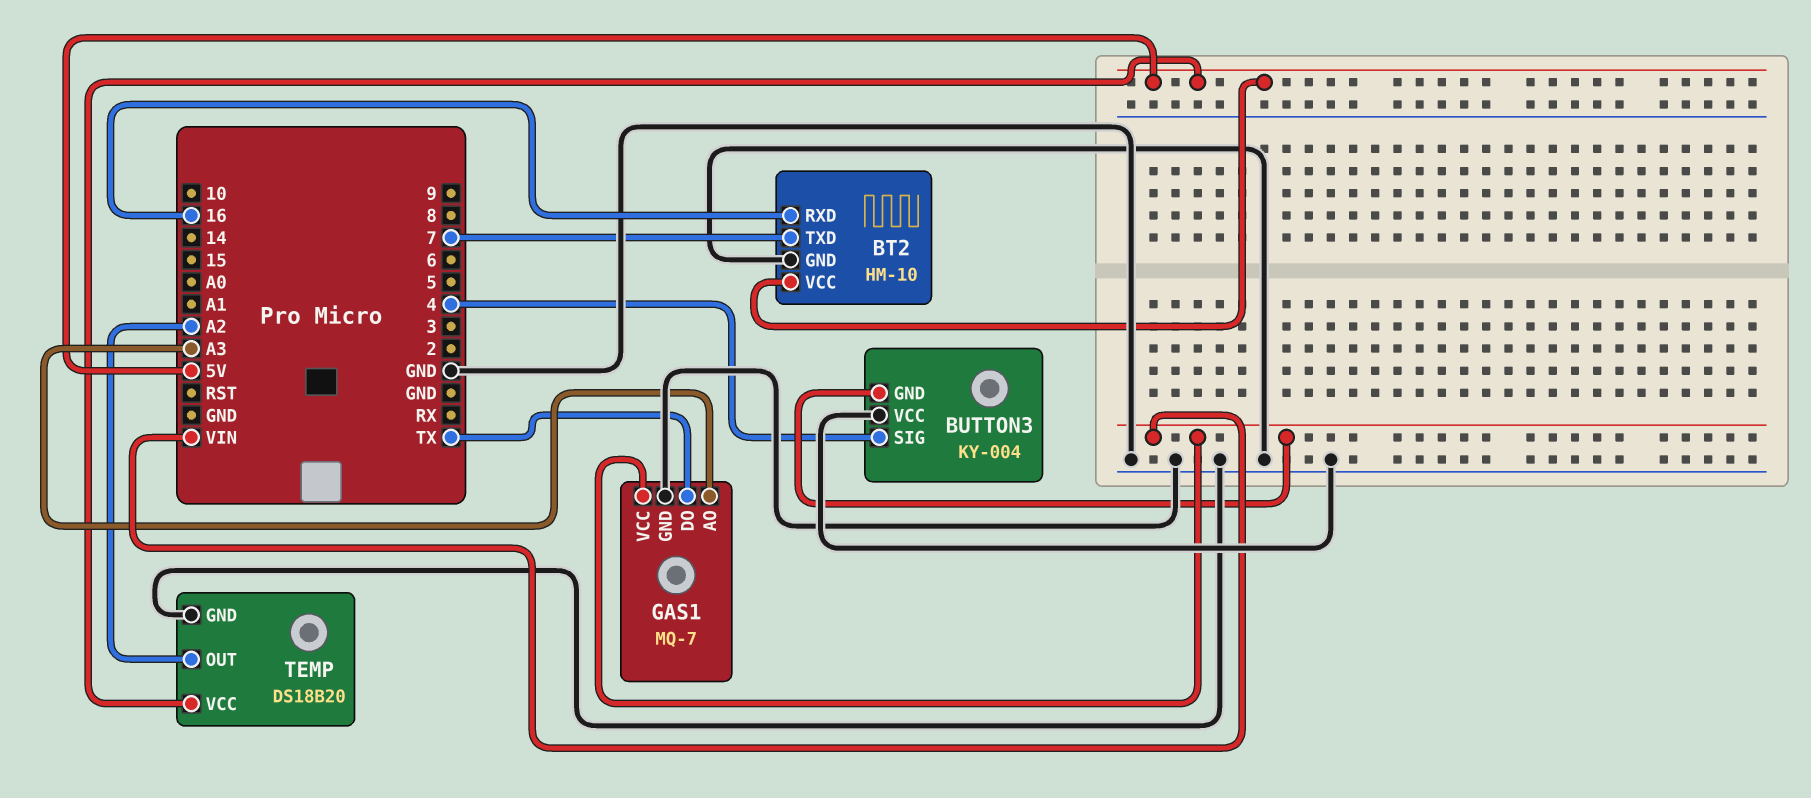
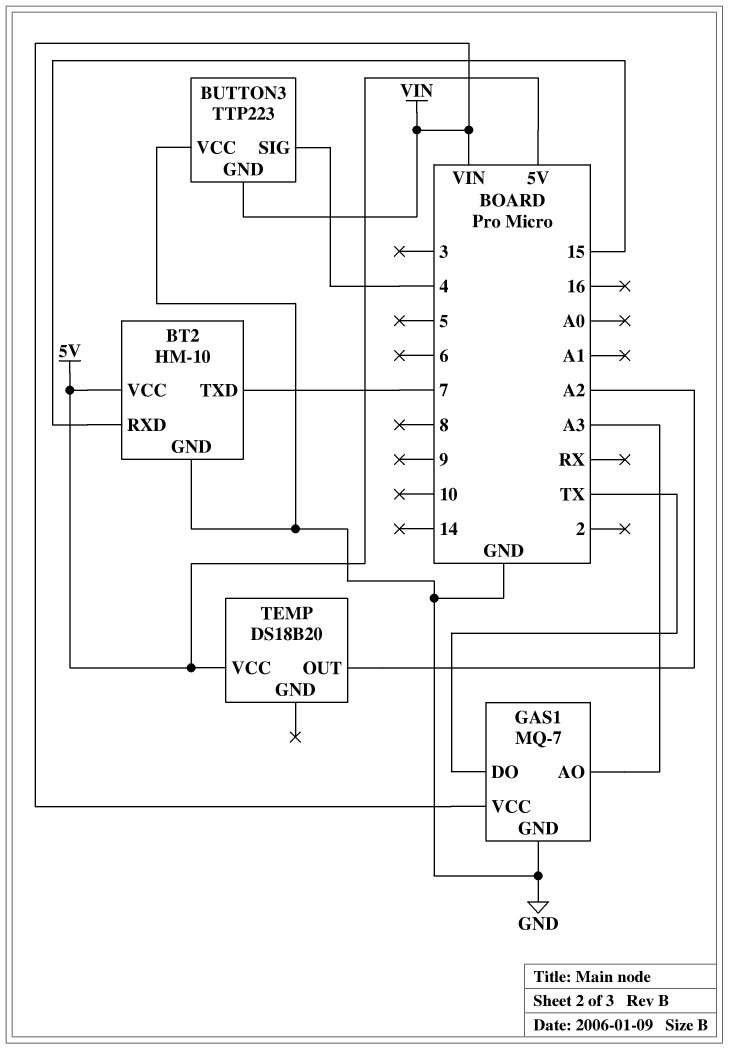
BT2 pin RXD: 16 -> 15
BUTTON3: KY-004 -> TTP223
TEMP pin GND: GND -> none

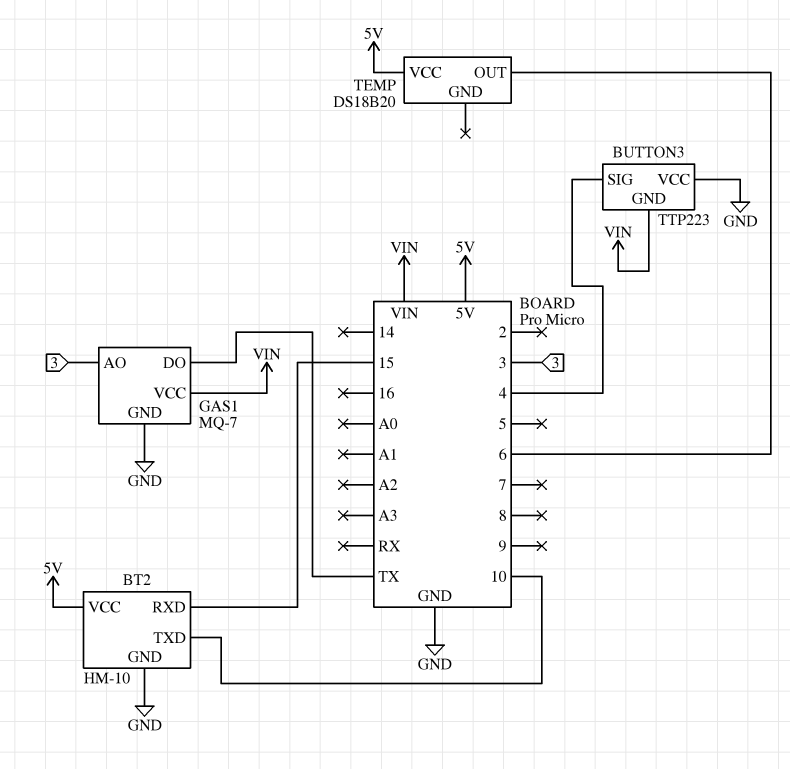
BT2 pin TXD: 7 -> 10
GAS1 pin AO: A3 -> 3
TEMP pin OUT: A2 -> 6

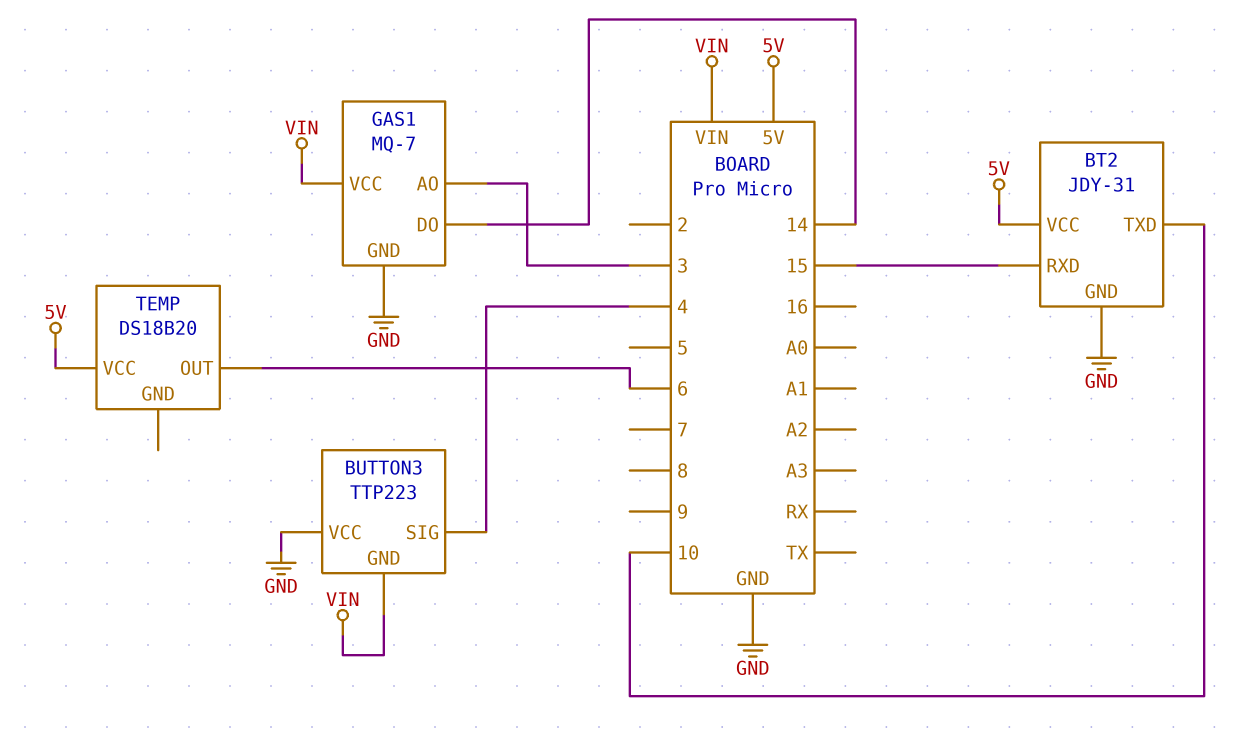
BT2: HM-10 -> JDY-31
GAS1 pin DO: TX -> 14

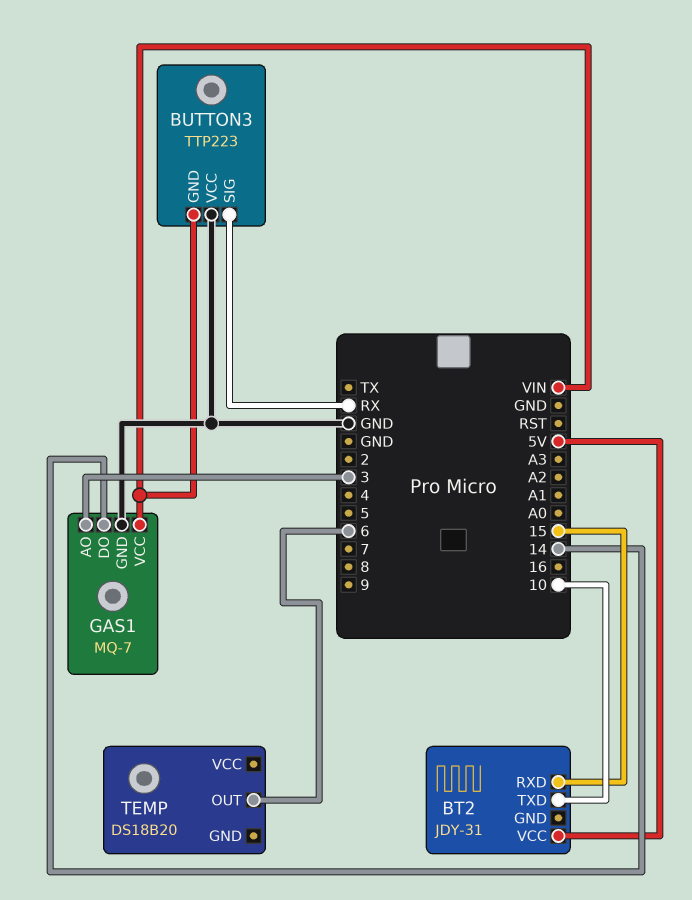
BT2 pin GND: GND -> none
BUTTON3 pin SIG: 4 -> RX
TEMP pin VCC: 5V -> none

